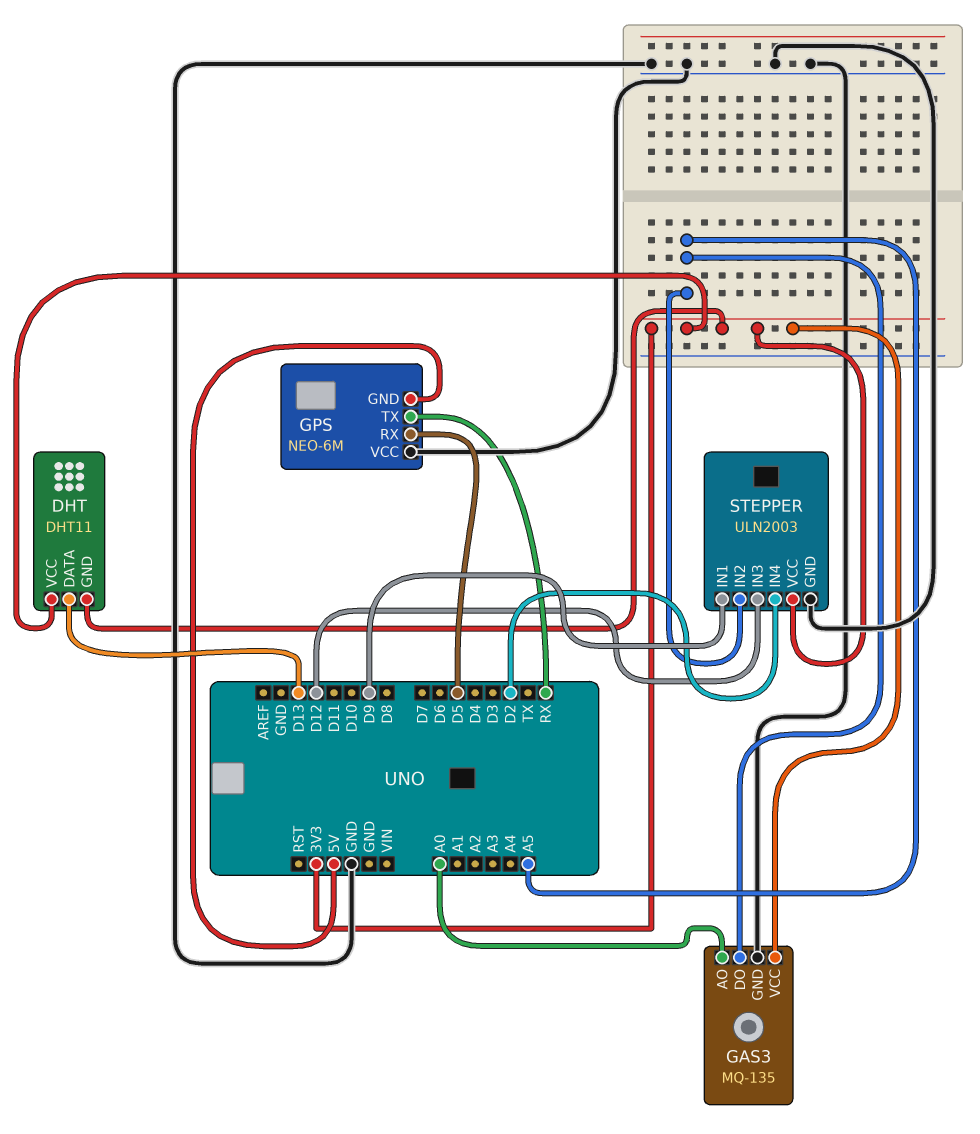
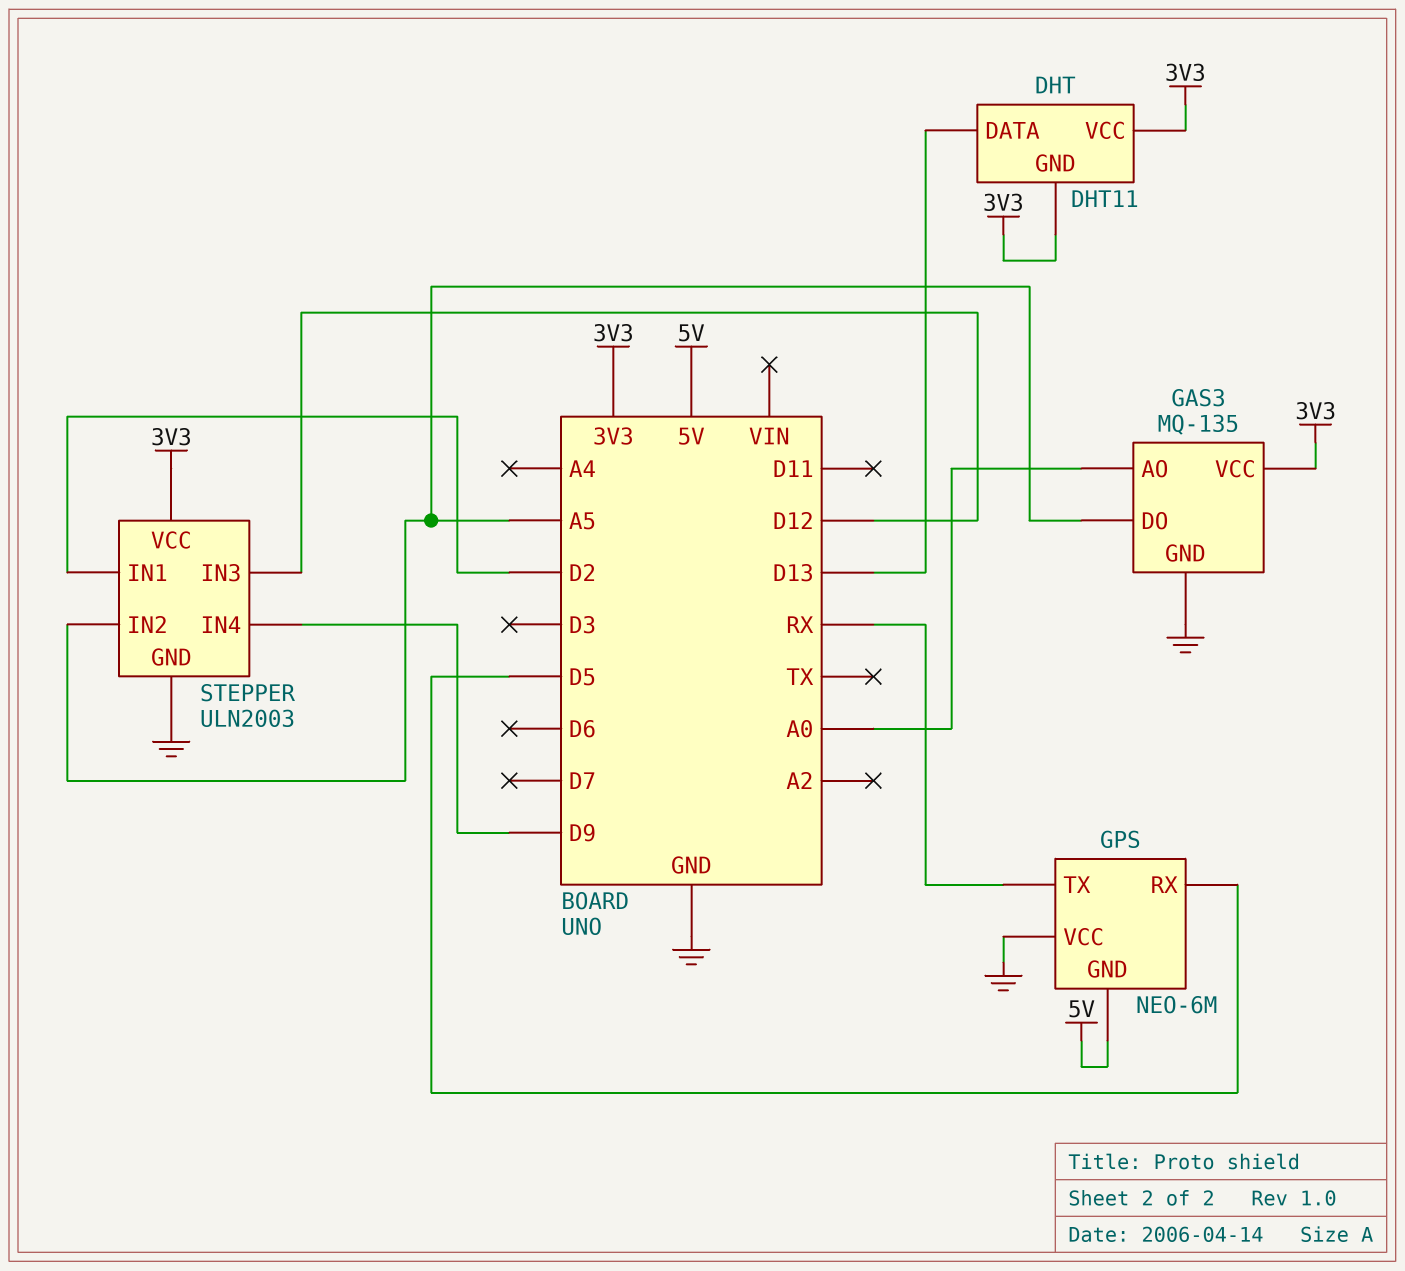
STEPPER pin IN1: D9 -> D2
STEPPER pin IN4: D2 -> D9

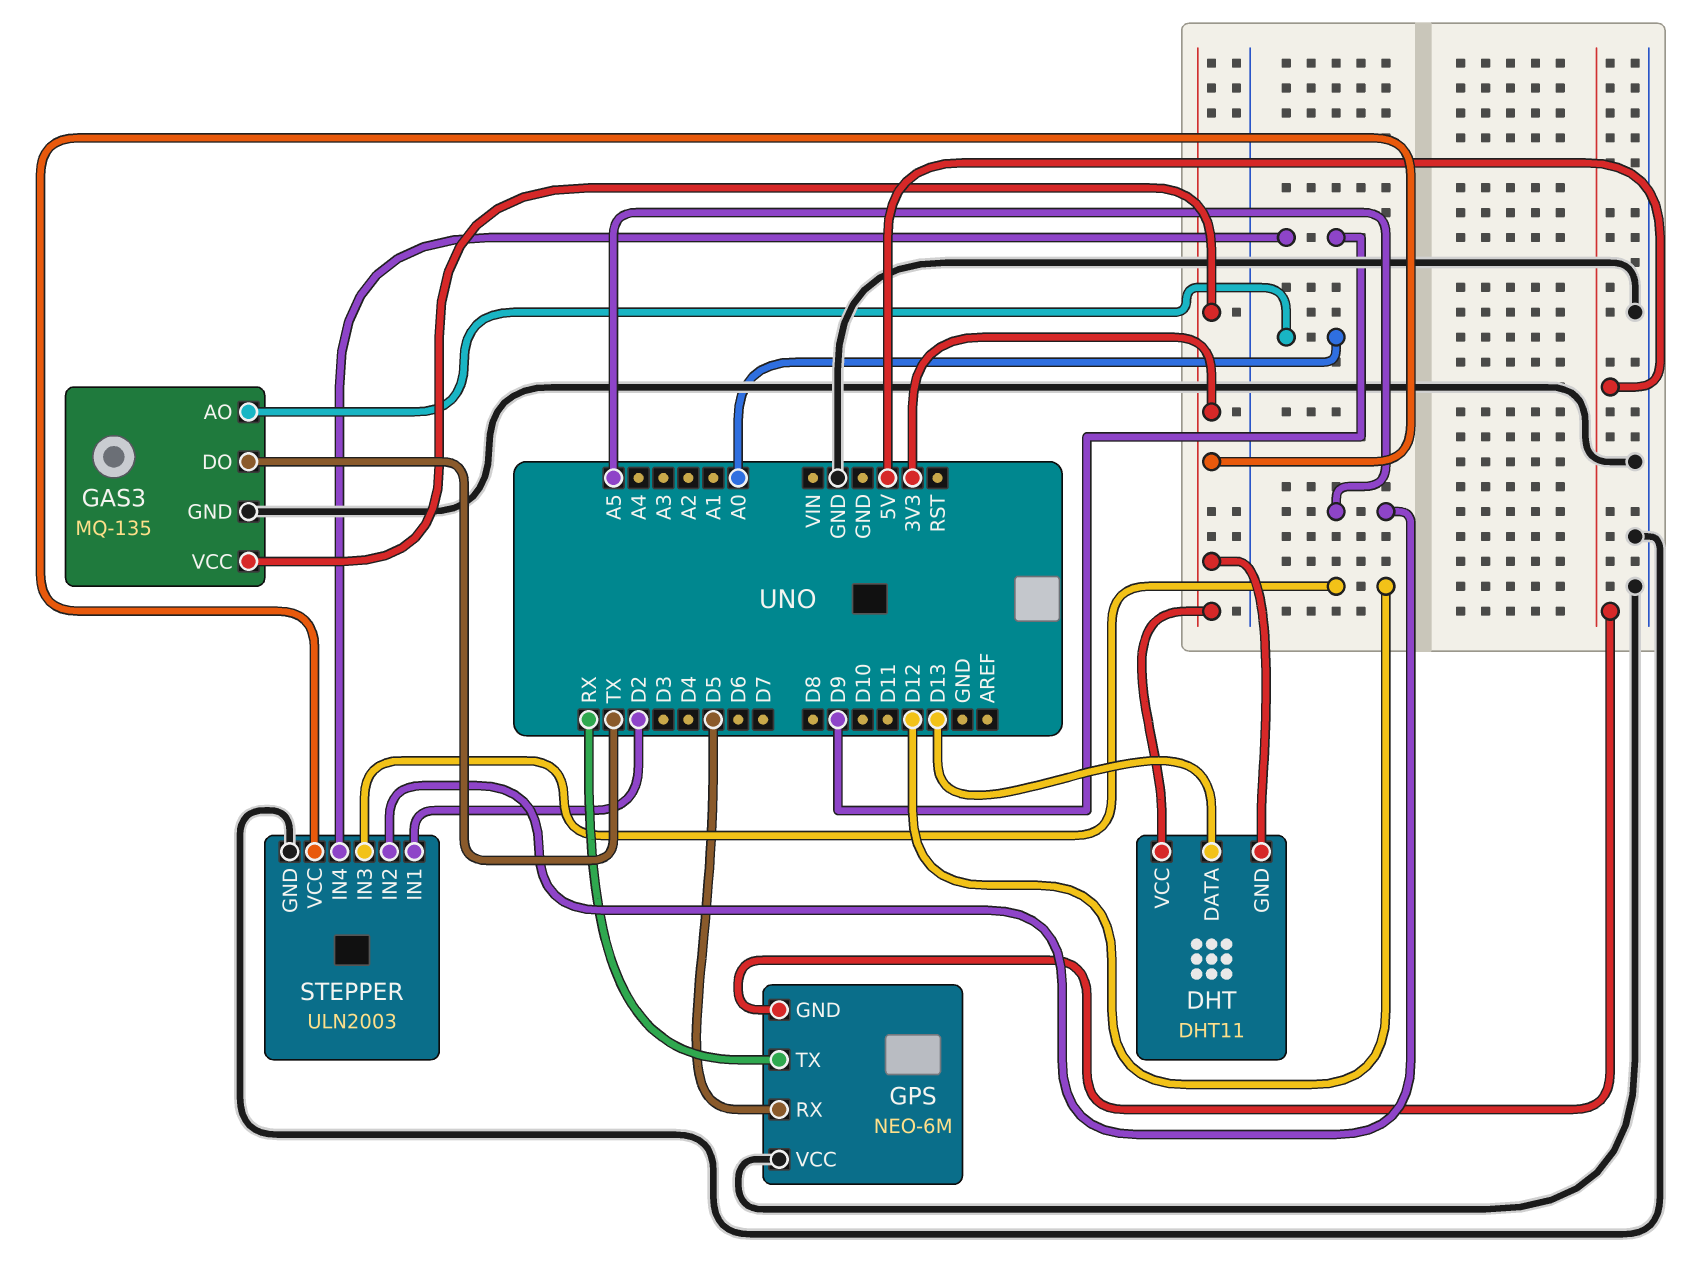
GAS3 pin DO: A5 -> TX

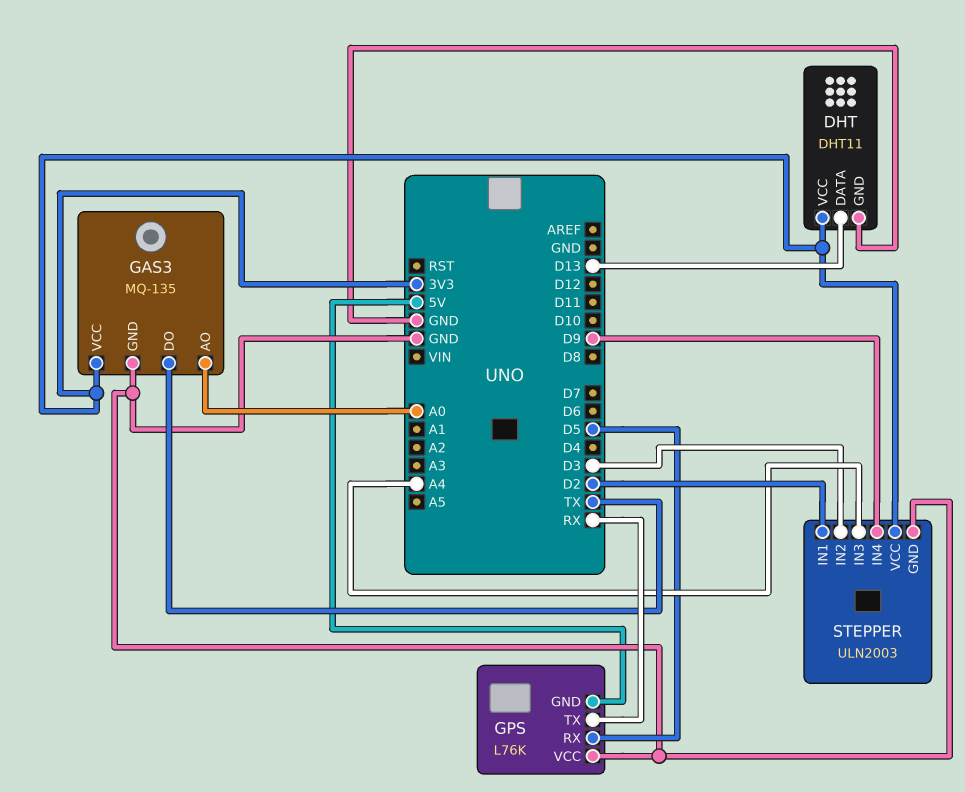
DHT pin GND: 3V3 -> GND
GPS: NEO-6M -> L76K
STEPPER pin IN2: A5 -> D3
STEPPER pin IN3: D12 -> A4

